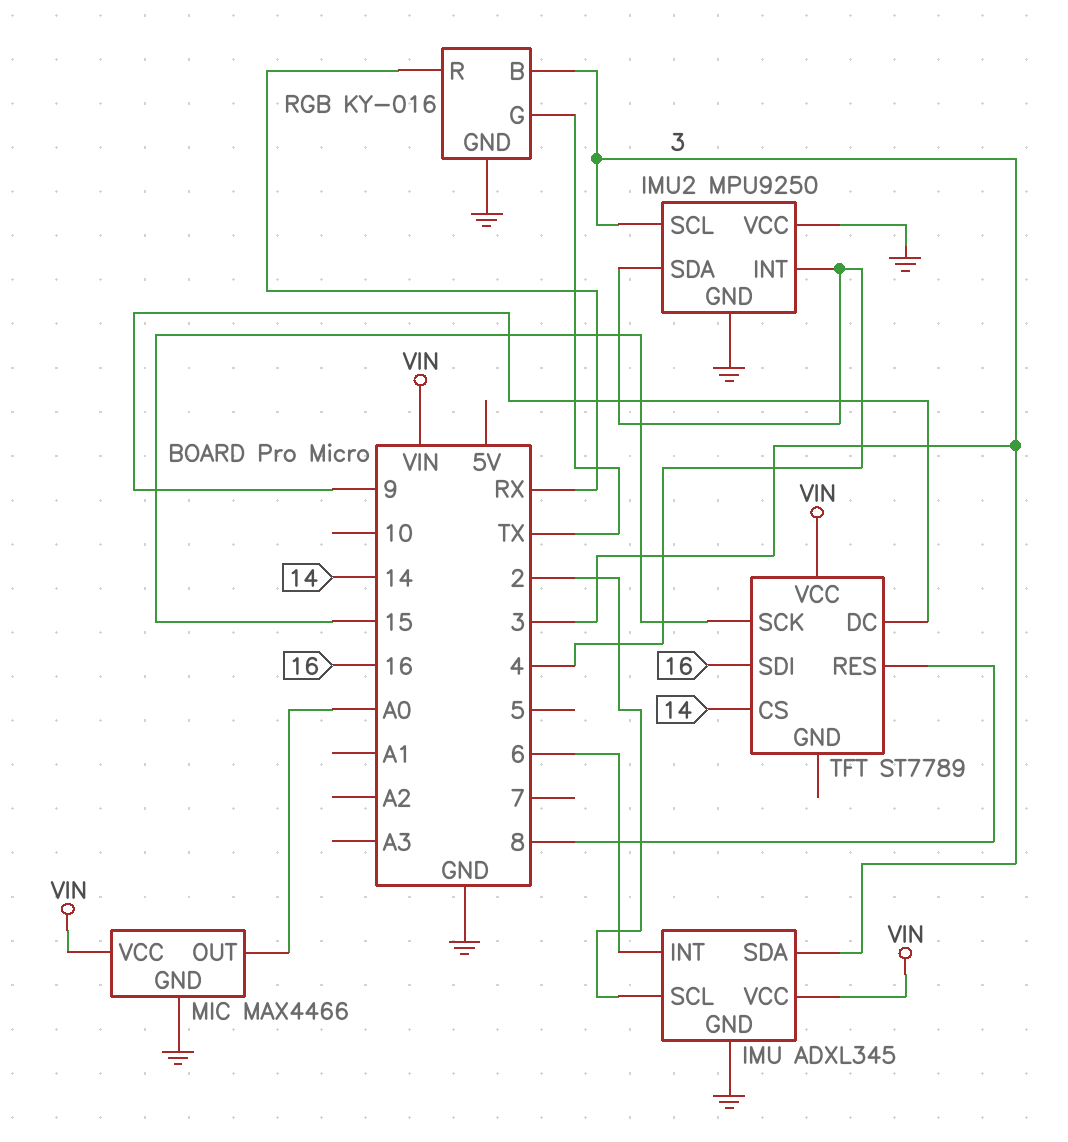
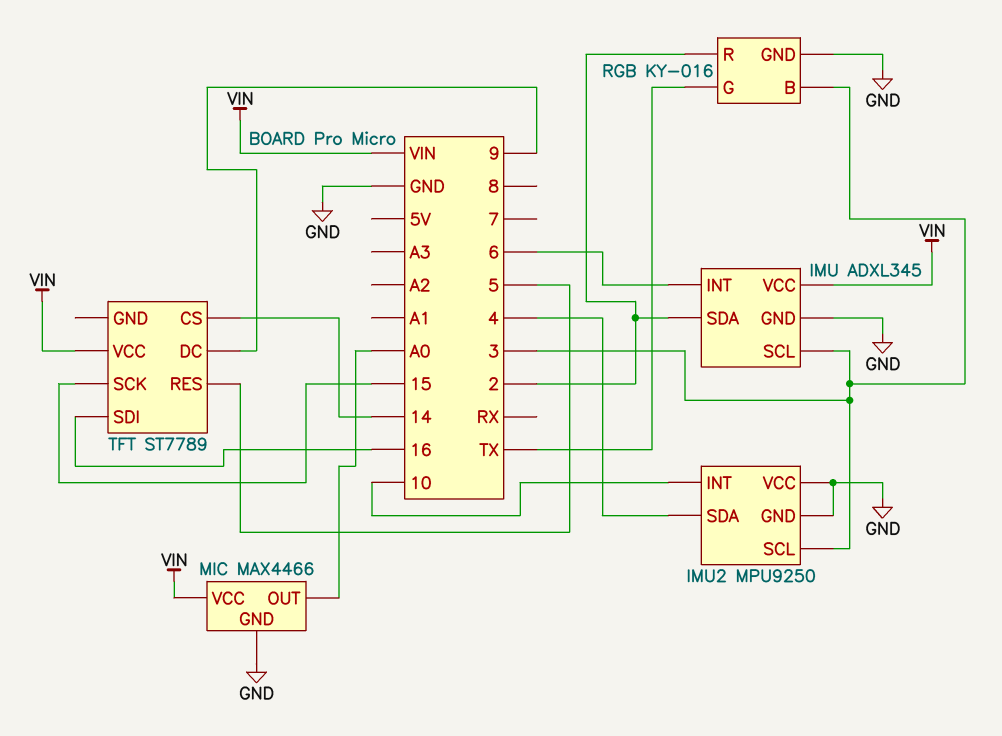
IMU pin SCL: 2 -> 3
IMU pin SDA: 3 -> 2
IMU2 pin INT: 4 -> 10
RGB pin R: RX -> 2
TFT pin RES: 8 -> 5

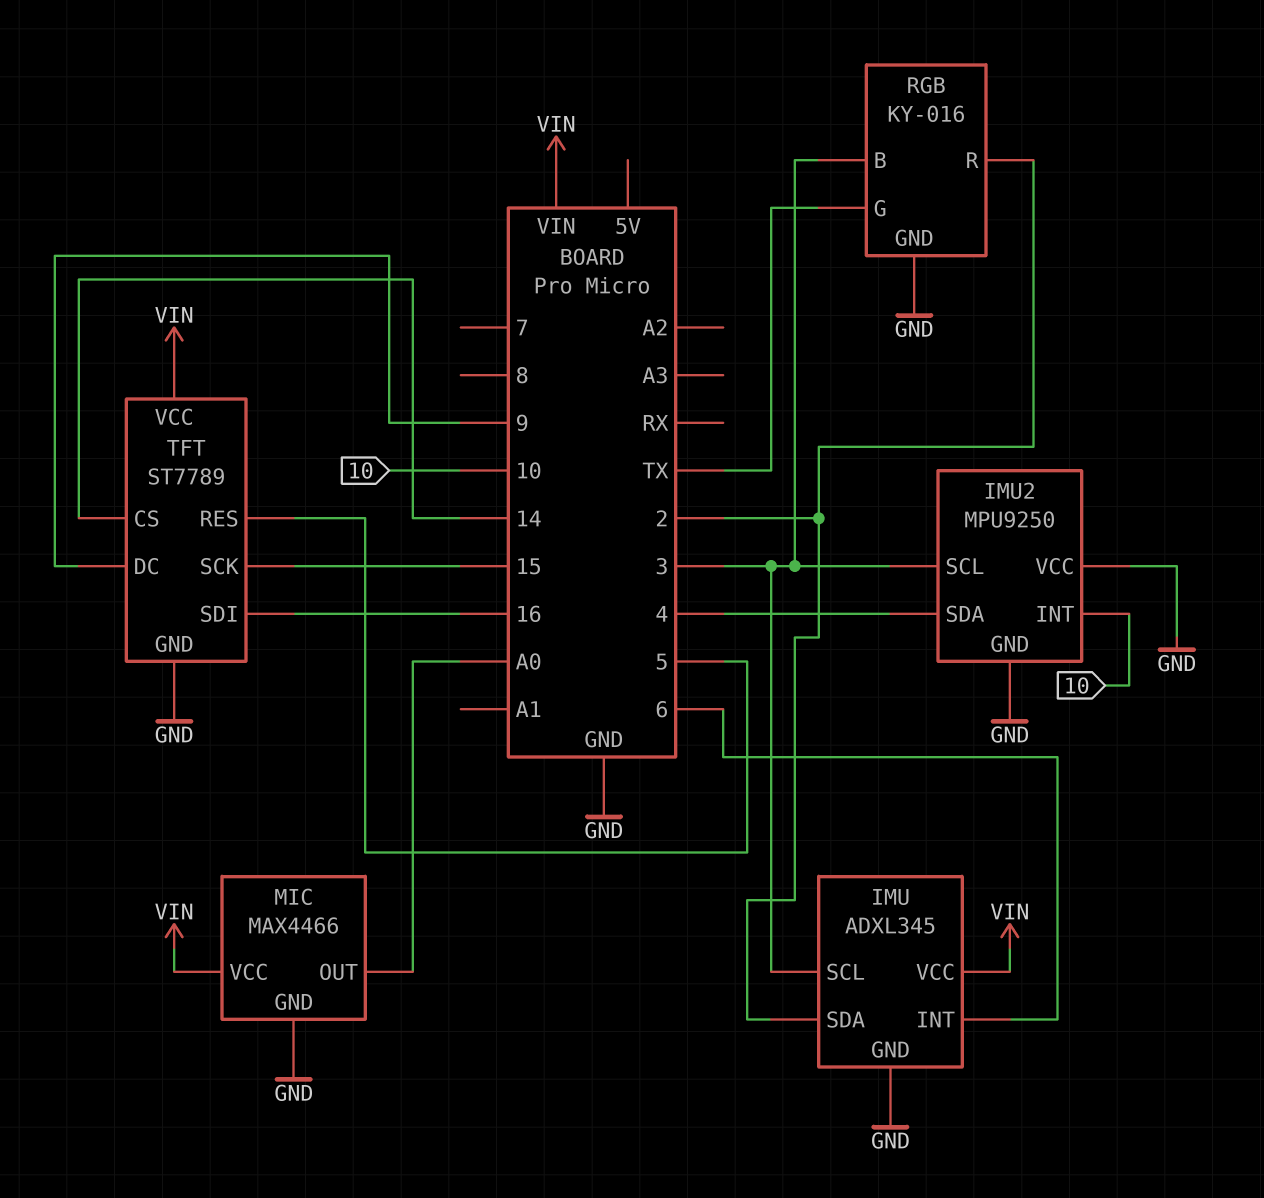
TFT pin GND: none -> GND

